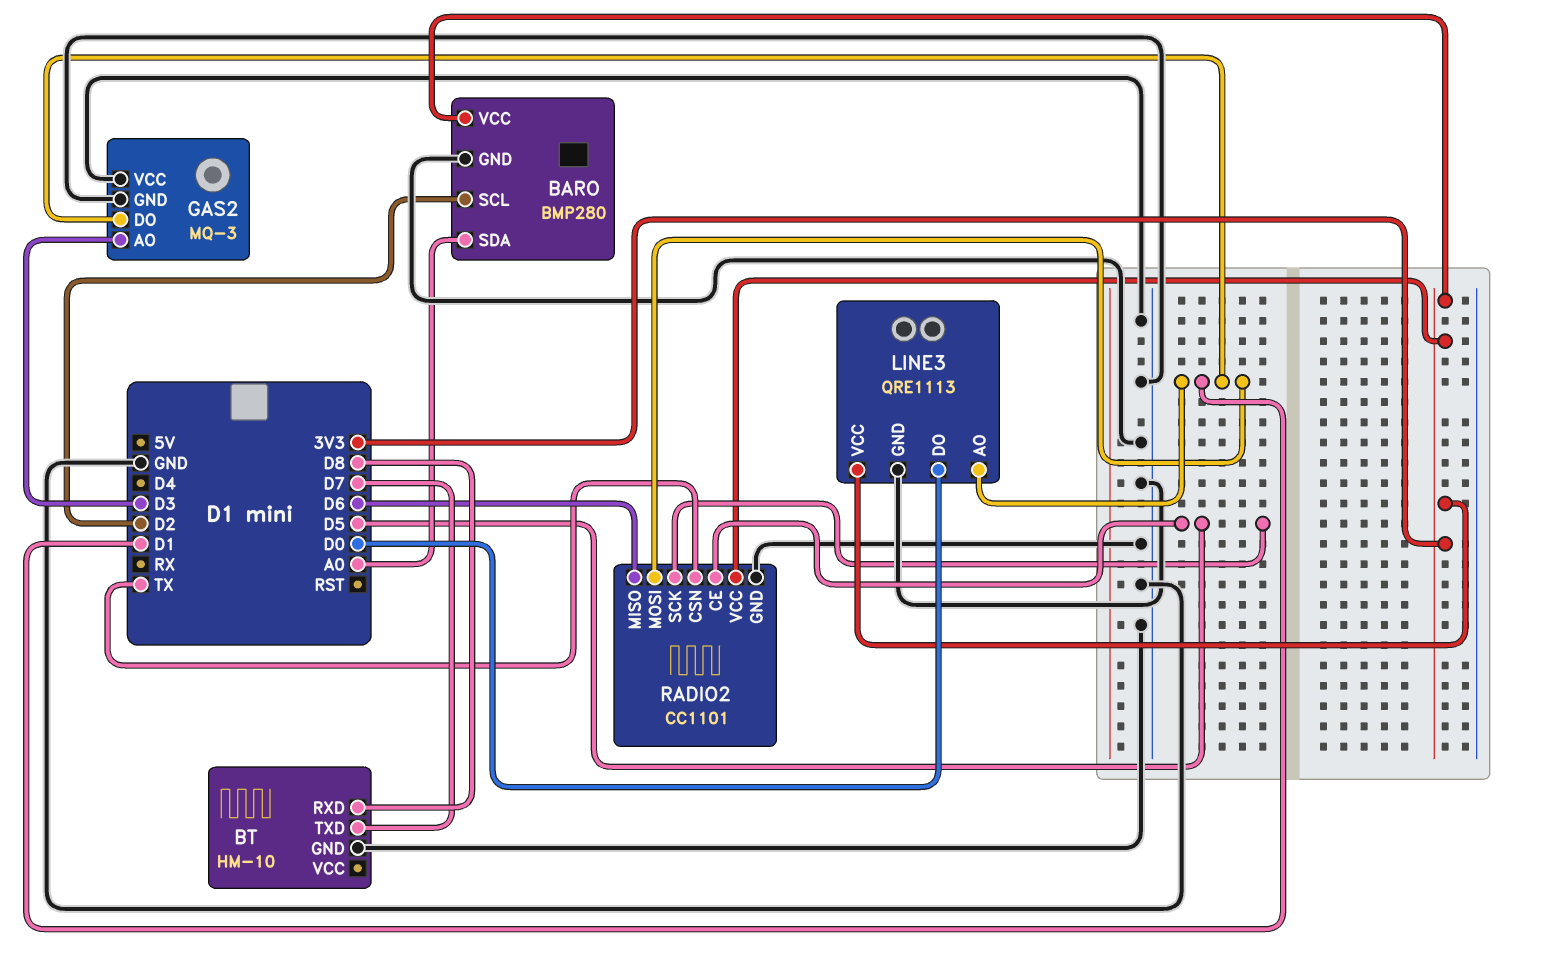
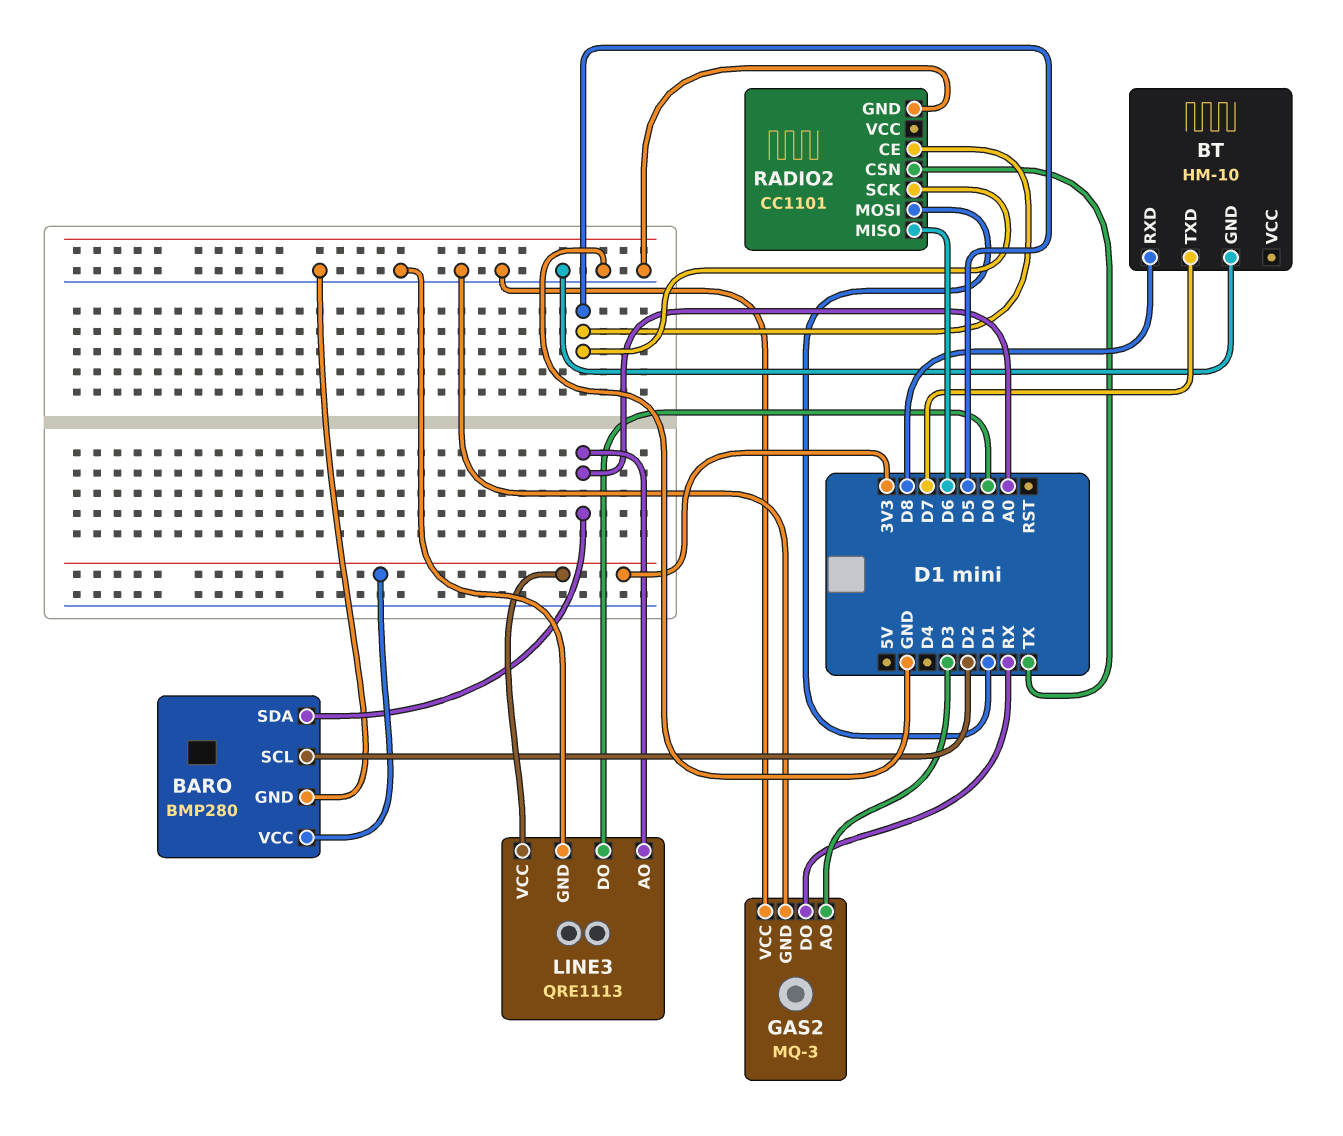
GAS2 pin DO: D1 -> RX
LINE3 pin AO: D1 -> A0
RADIO2 pin VCC: 3V3 -> none

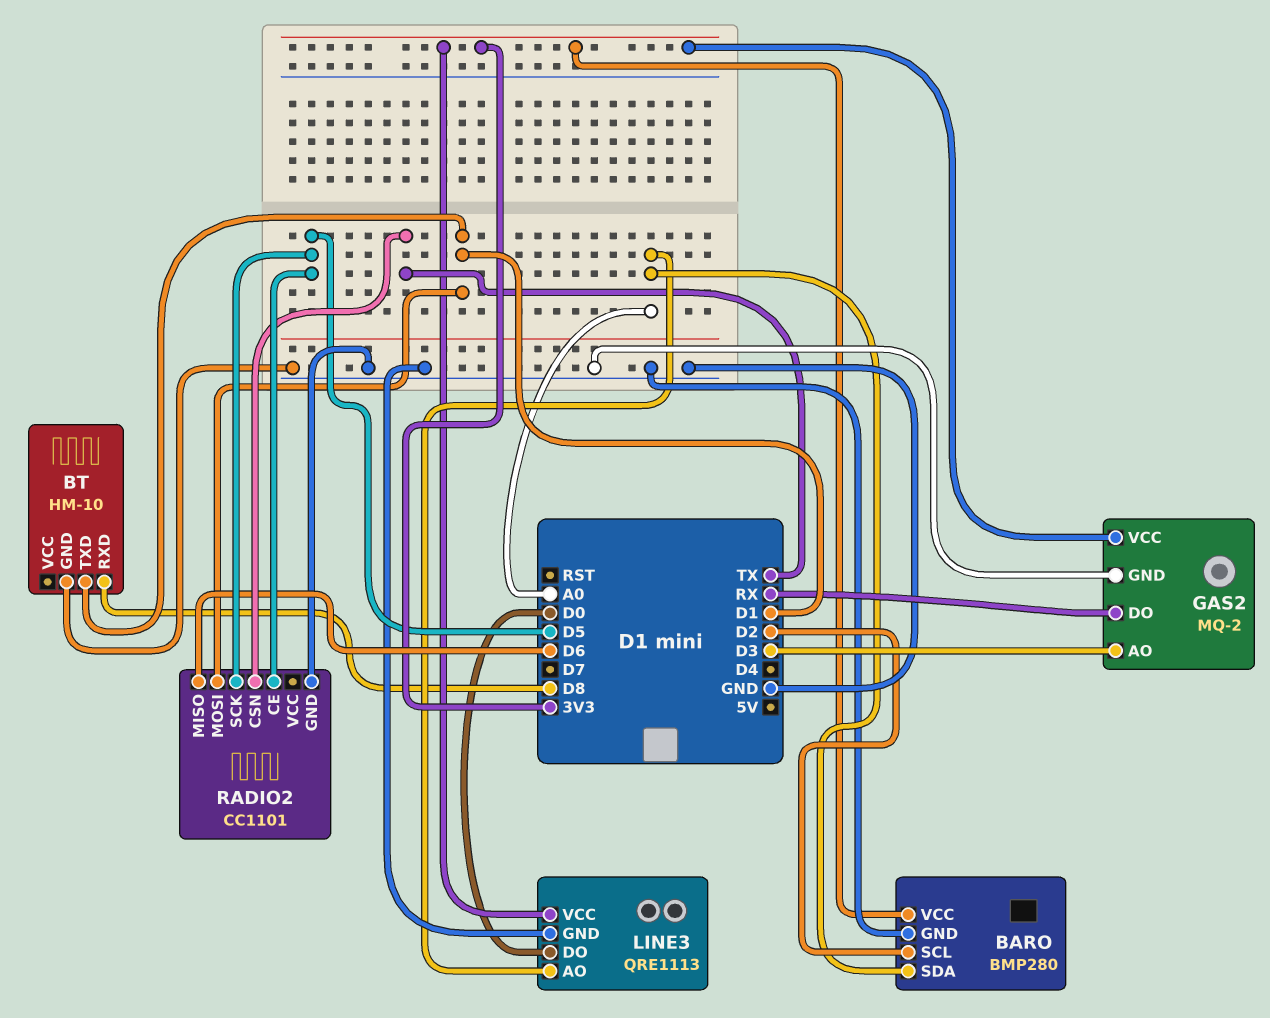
BT pin TXD: D7 -> D1
GAS2: MQ-3 -> MQ-2
GAS2 pin VCC: GND -> 3V3

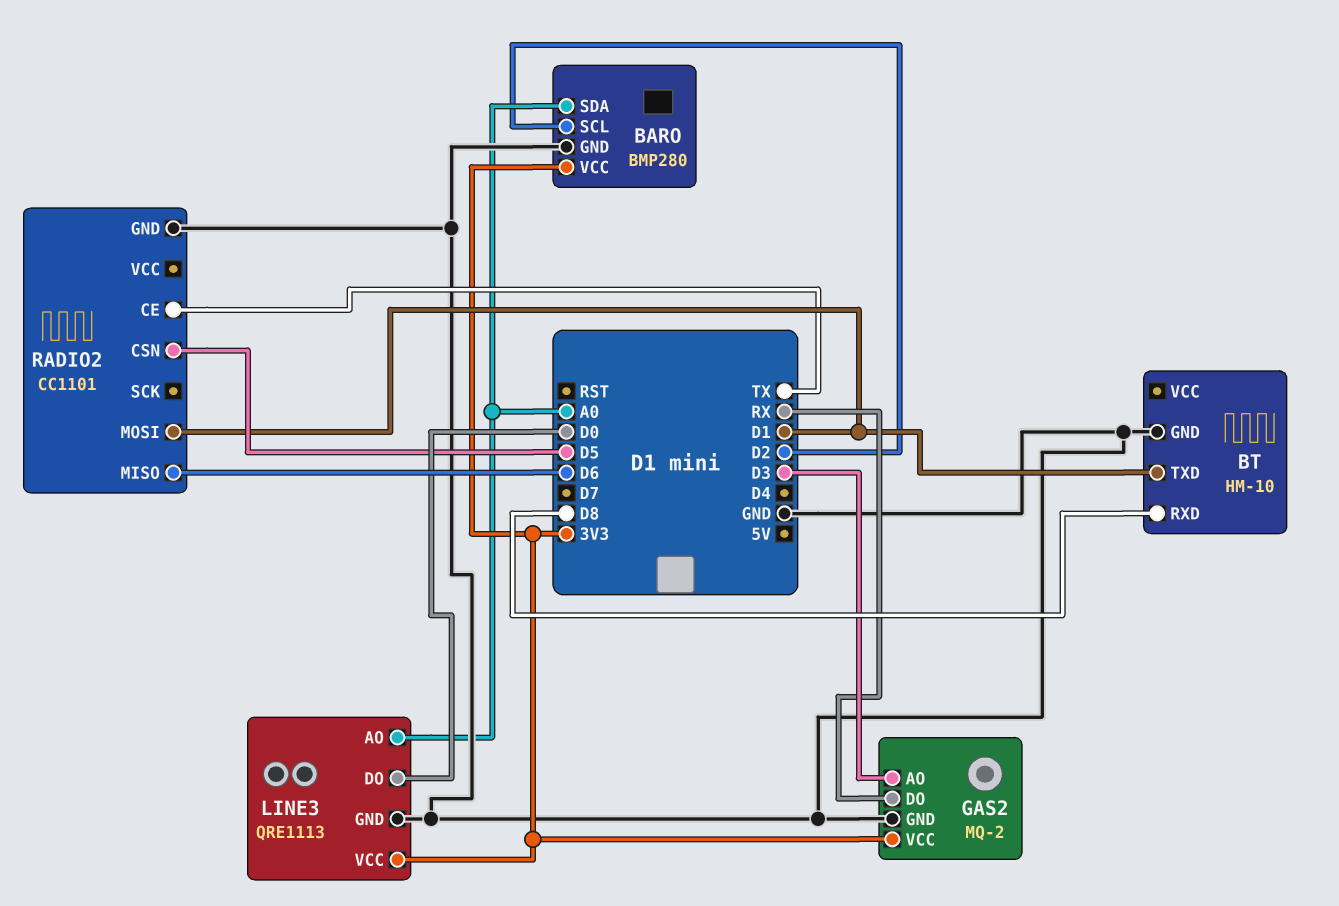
RADIO2 pin CE: D5 -> TX
RADIO2 pin CSN: TX -> D5
RADIO2 pin SCK: D5 -> none

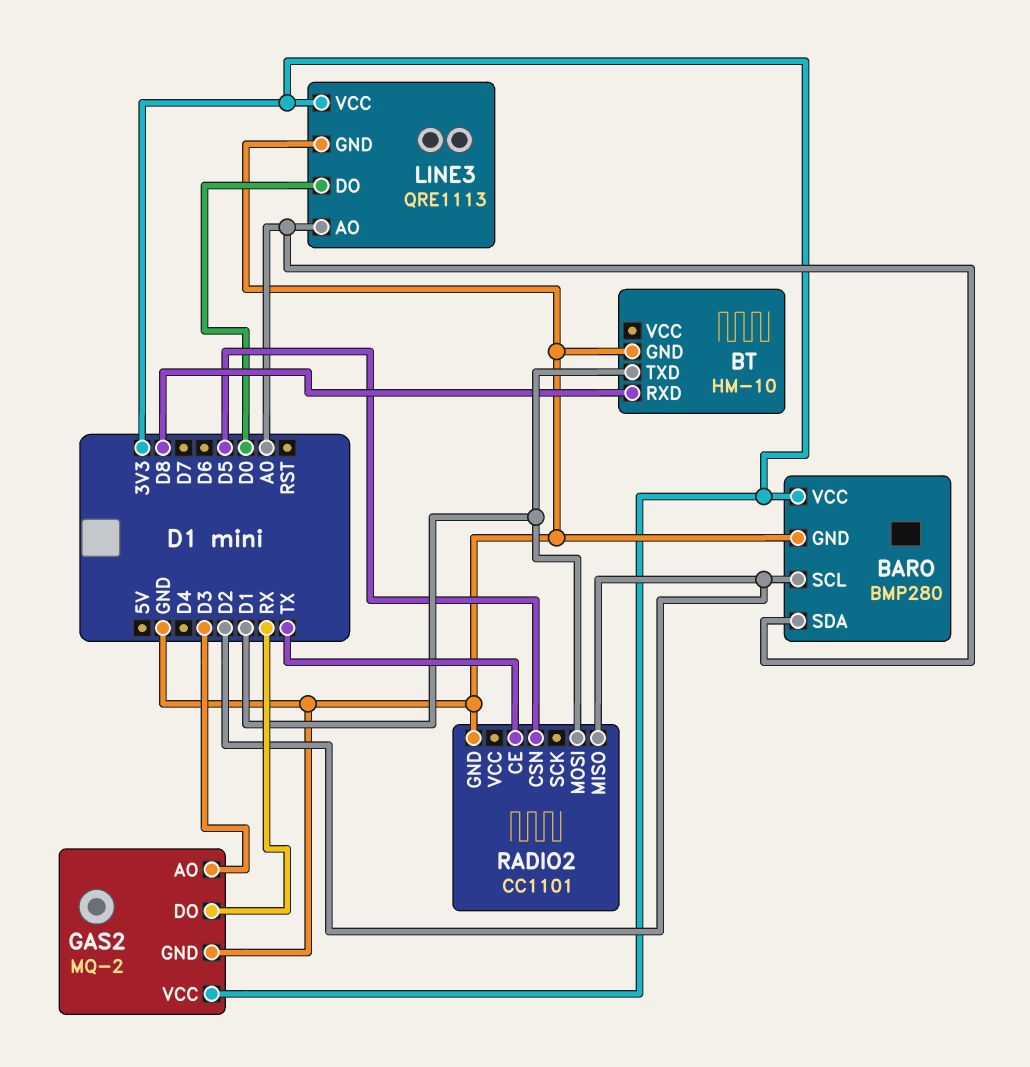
RADIO2 pin MISO: D6 -> D2

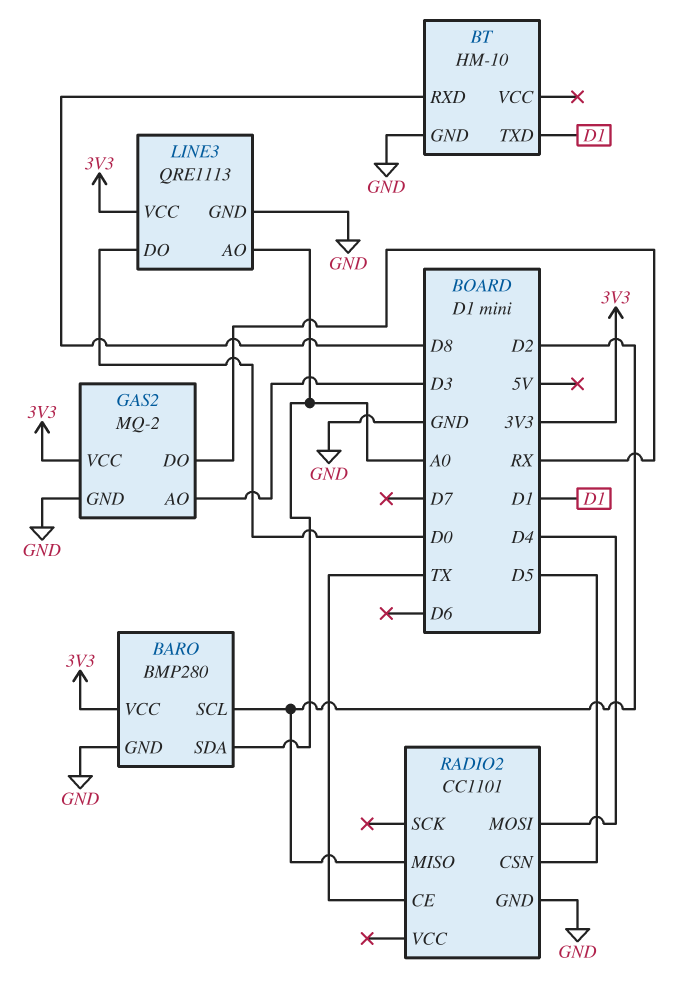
RADIO2 pin MOSI: D1 -> D4

